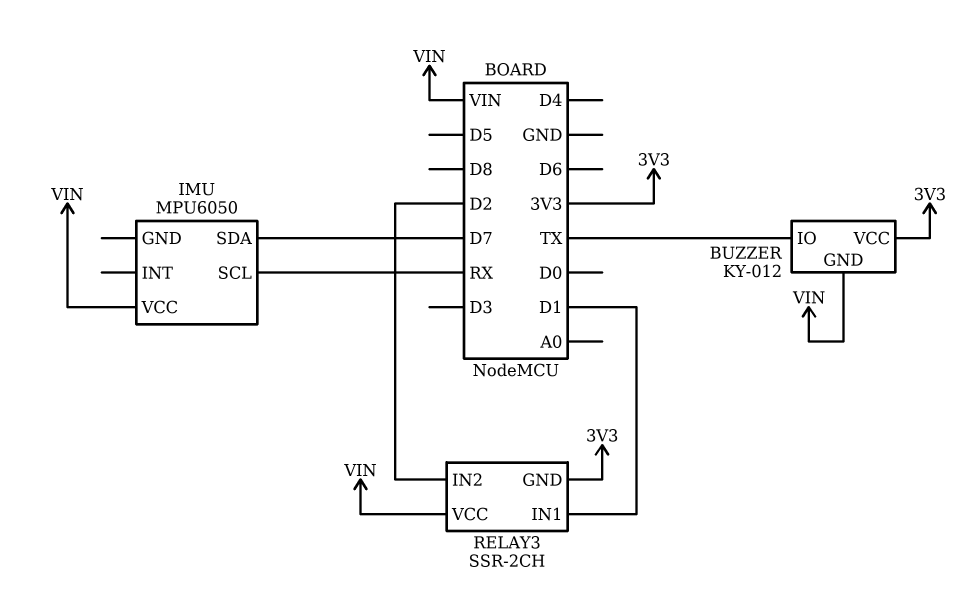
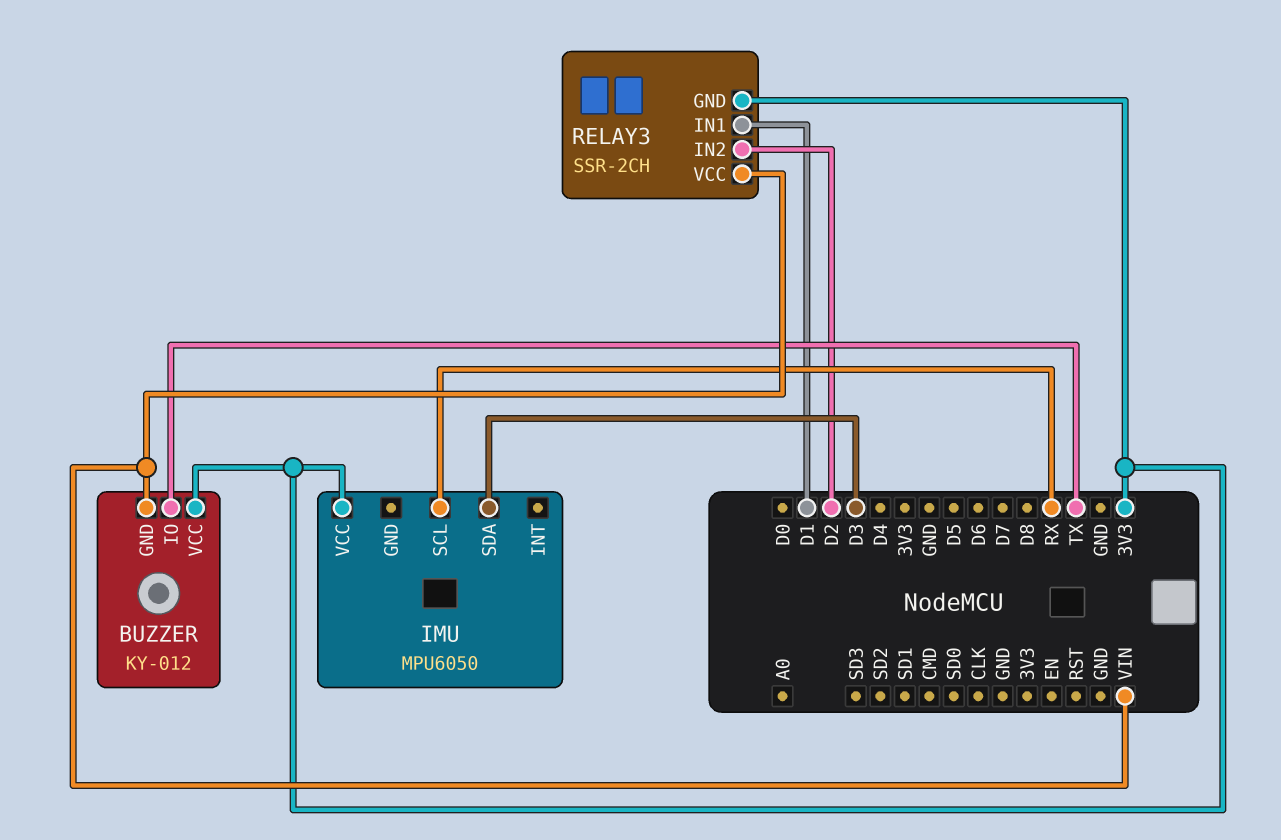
IMU pin SDA: D7 -> D3
IMU pin VCC: VIN -> 3V3

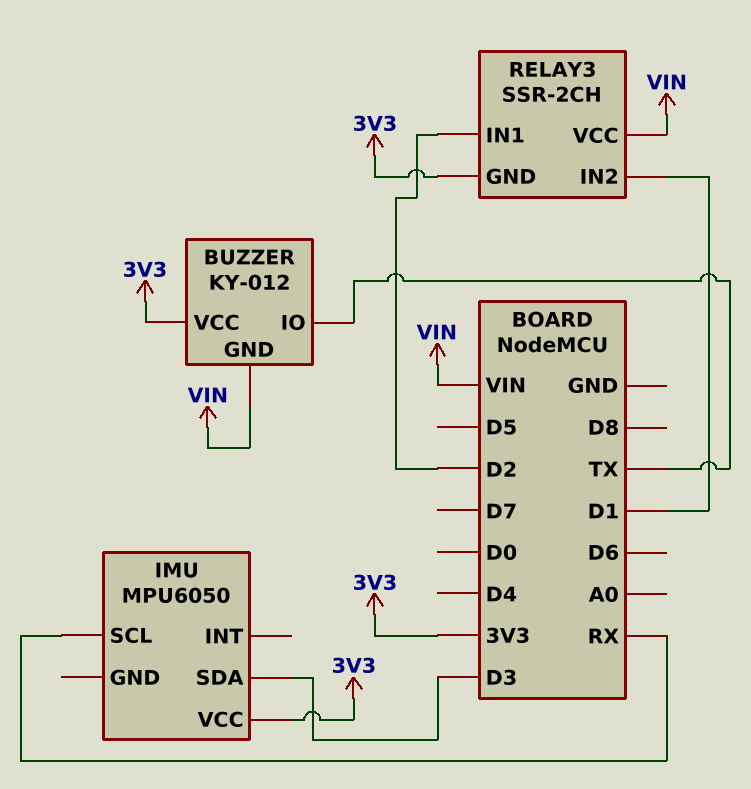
RELAY3 pin IN1: D1 -> D2
RELAY3 pin IN2: D2 -> D1

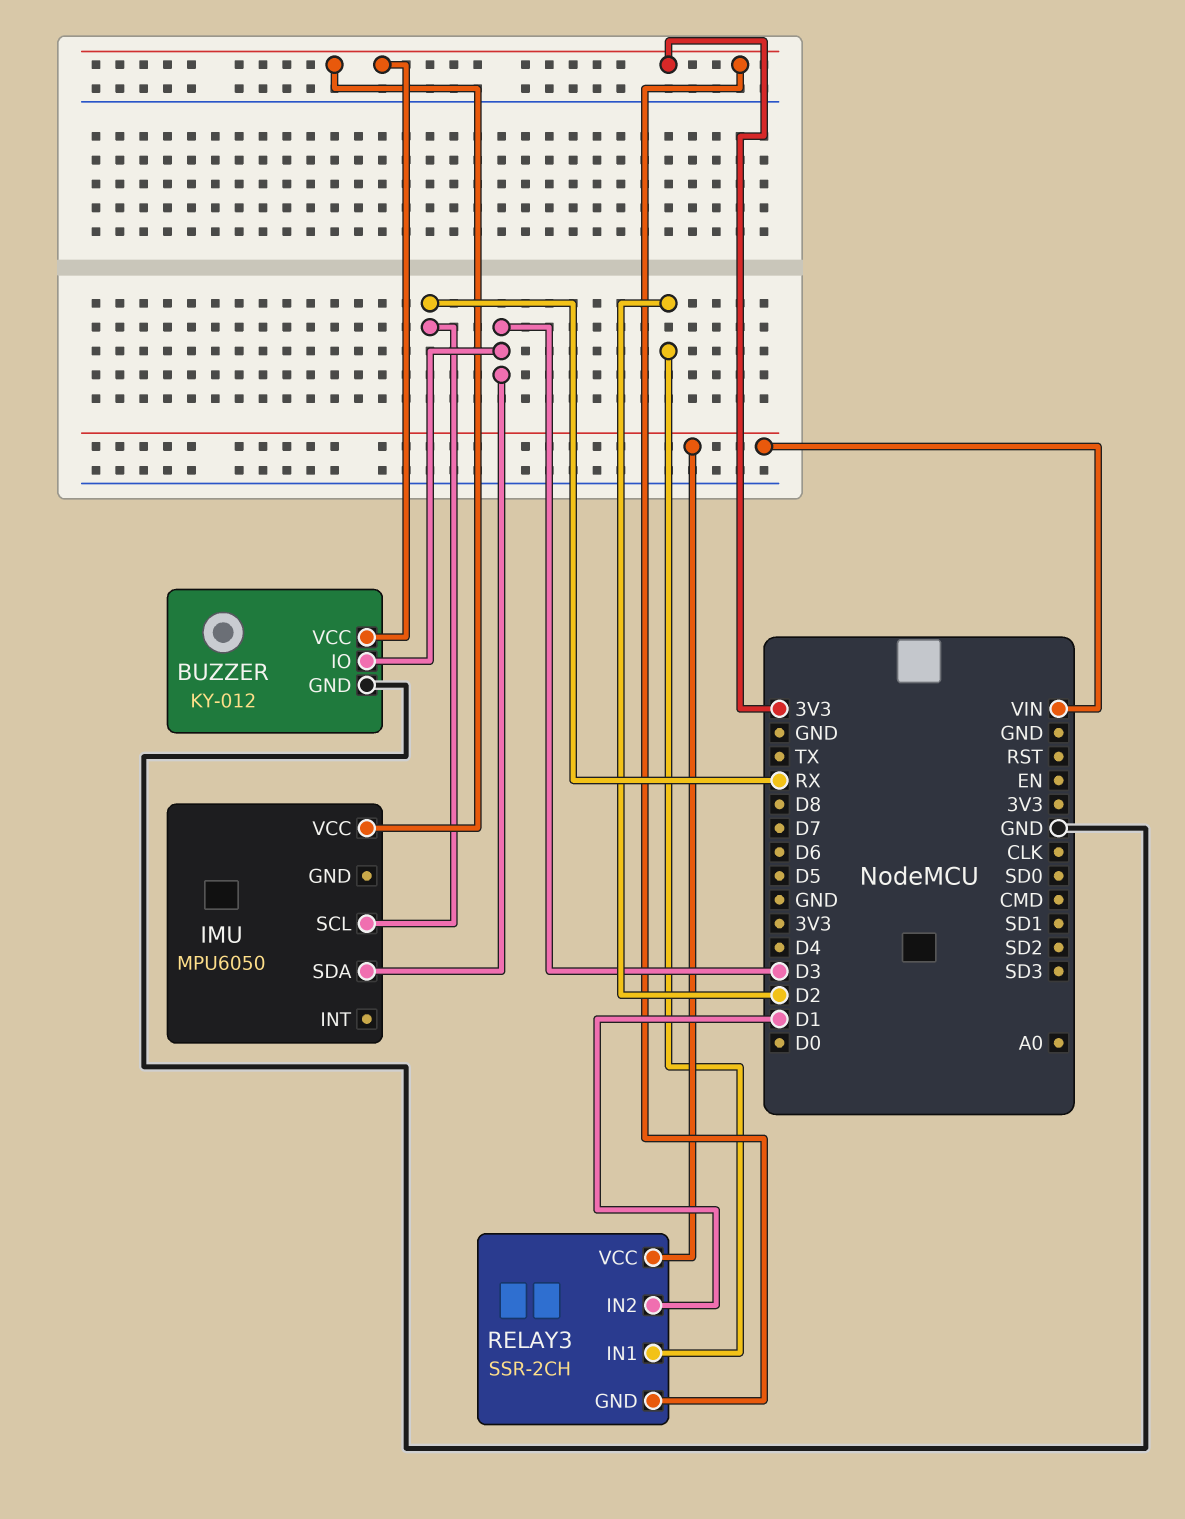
BUZZER pin GND: VIN -> GND
BUZZER pin IO: TX -> D3

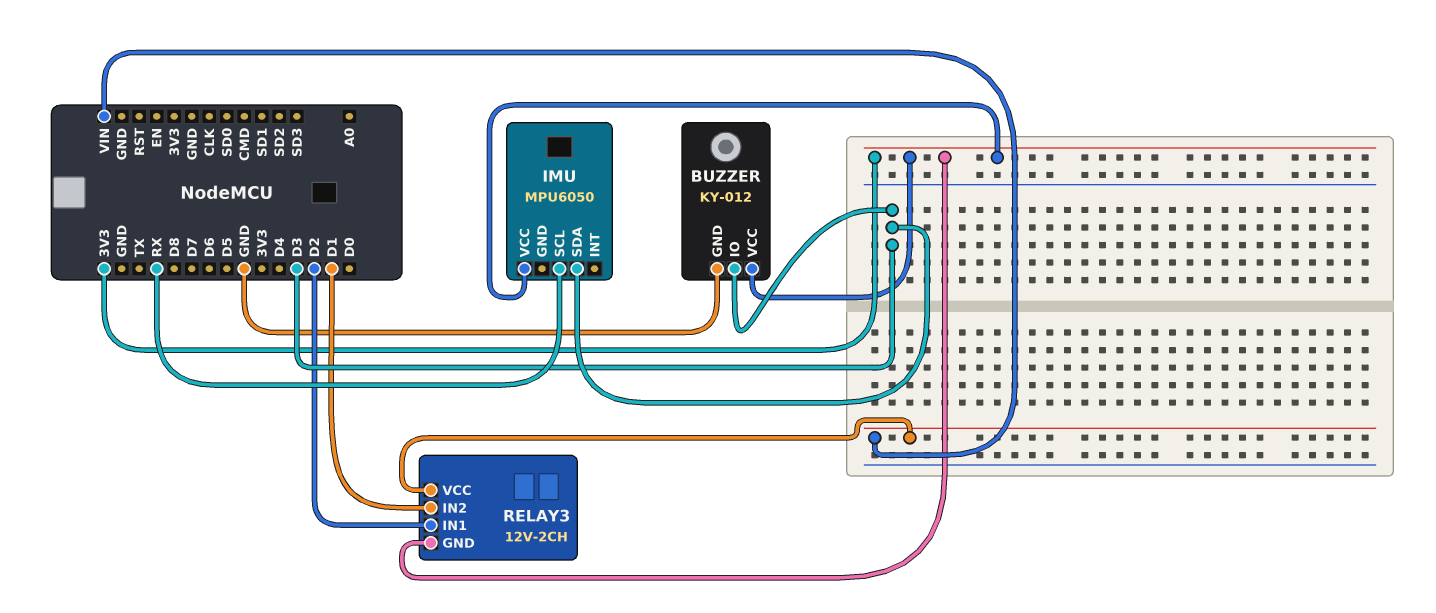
RELAY3: SSR-2CH -> 12V-2CH

